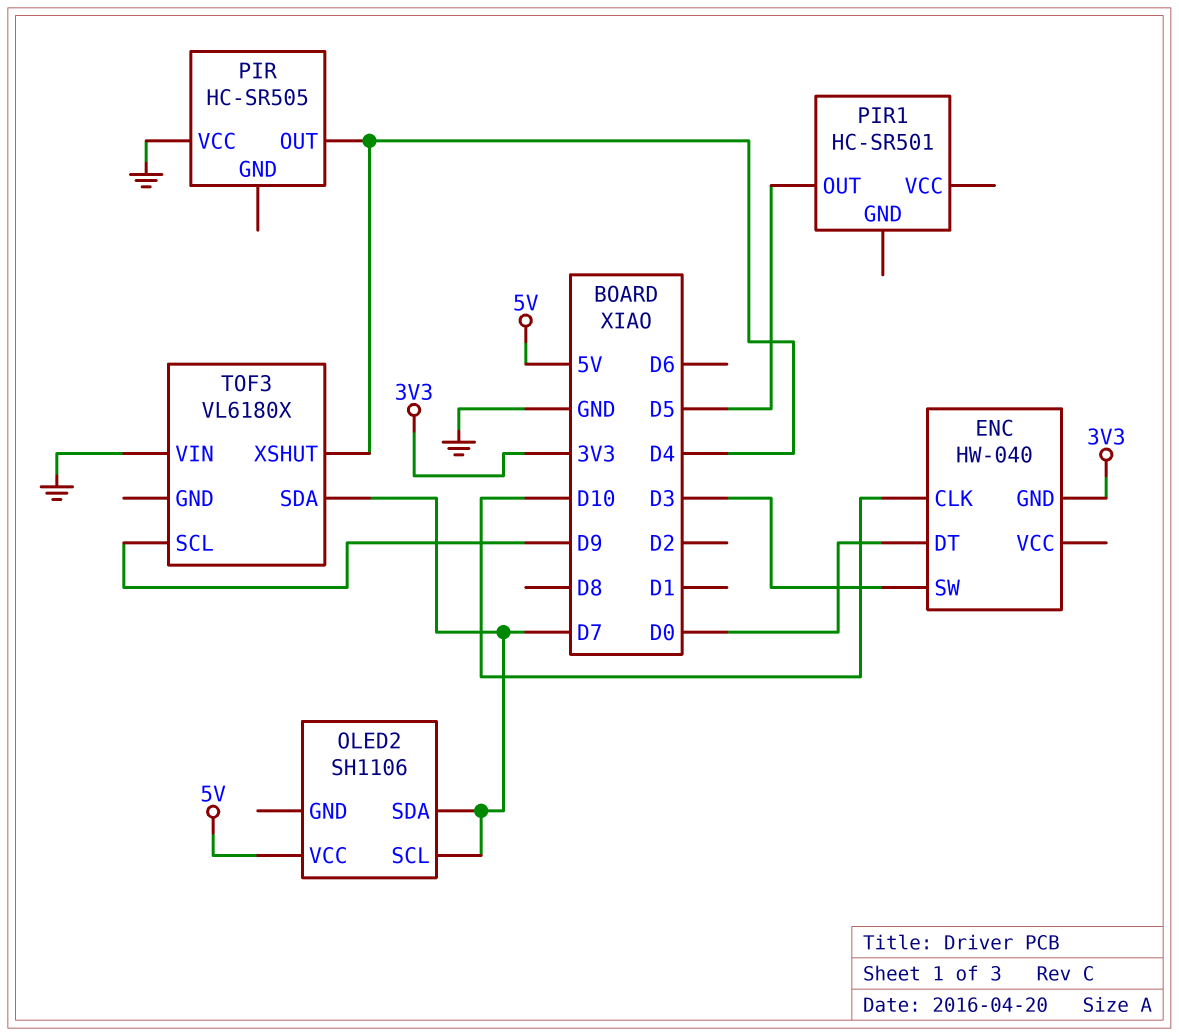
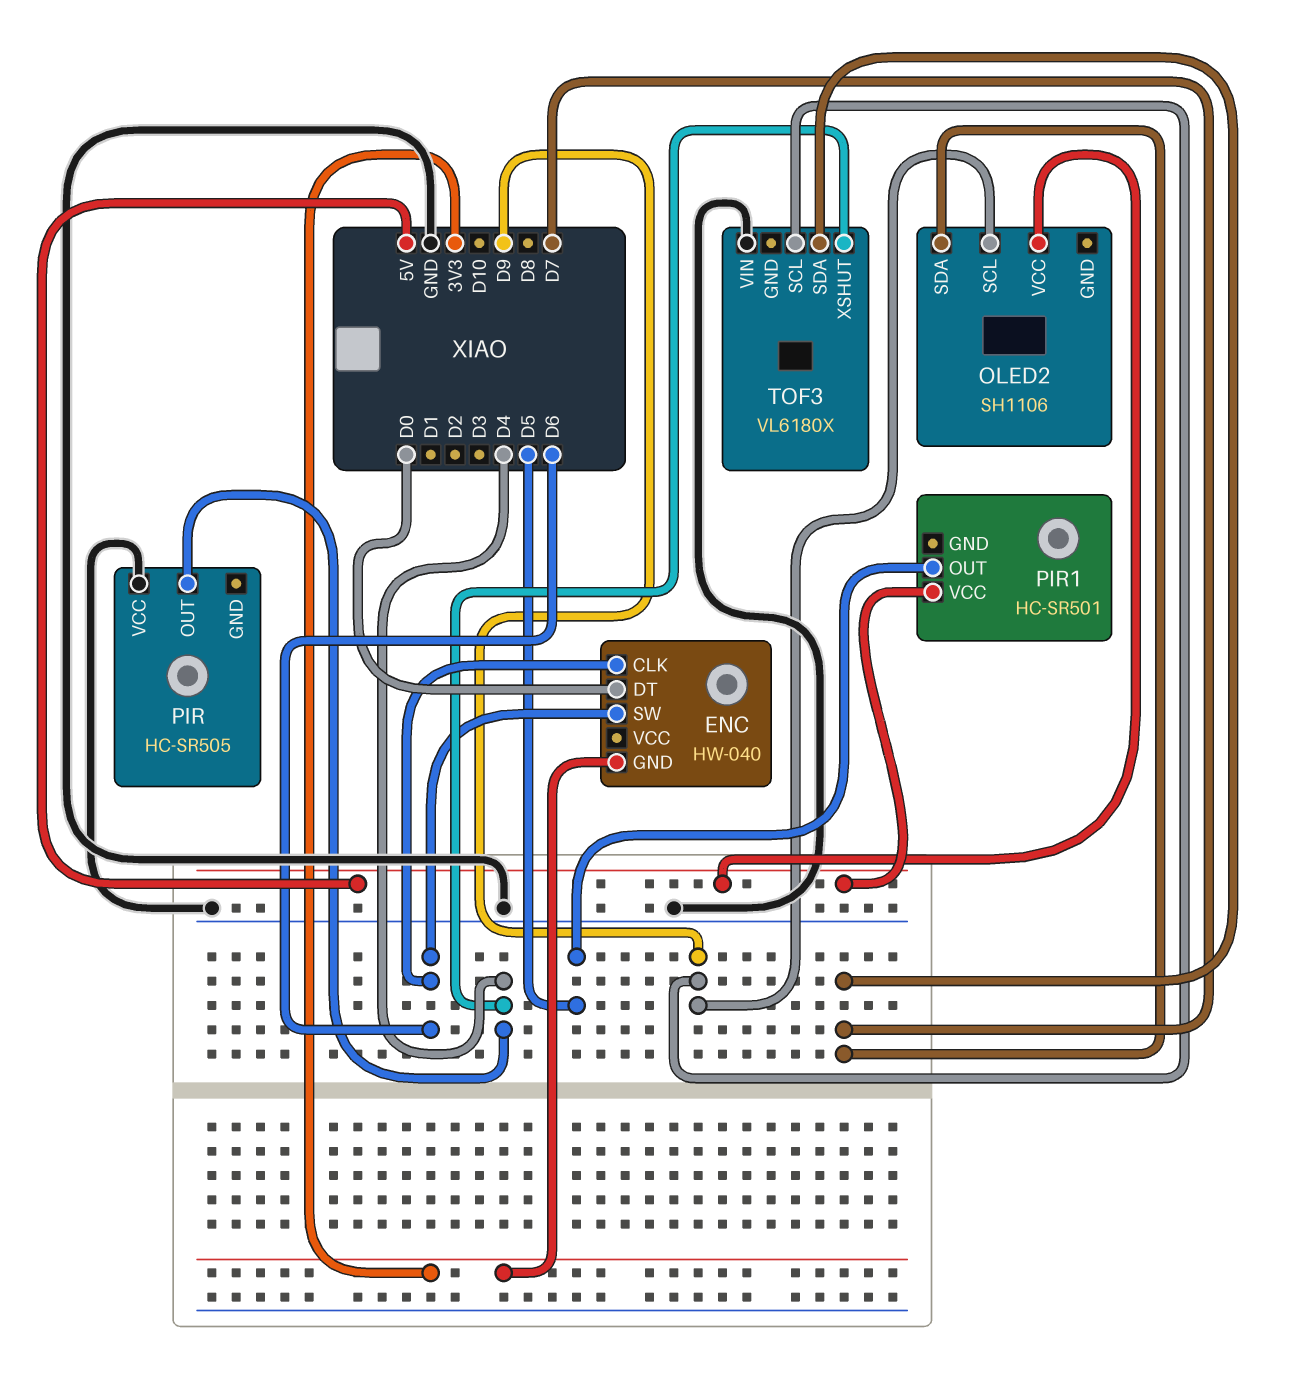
ENC pin CLK: D10 -> D6
ENC pin SW: D3 -> D6
OLED2 pin SCL: D7 -> D9
PIR1 pin VCC: none -> 5V

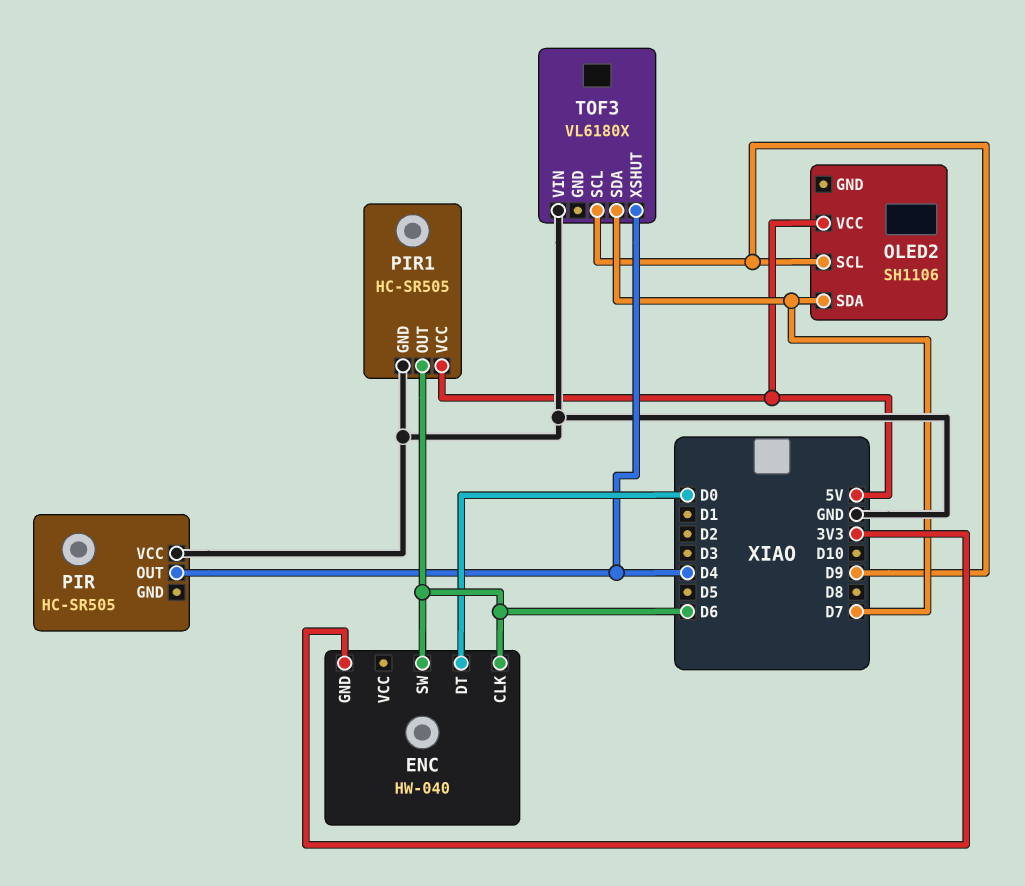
PIR1: HC-SR501 -> HC-SR505
PIR1 pin GND: none -> GND
PIR1 pin OUT: D5 -> D6

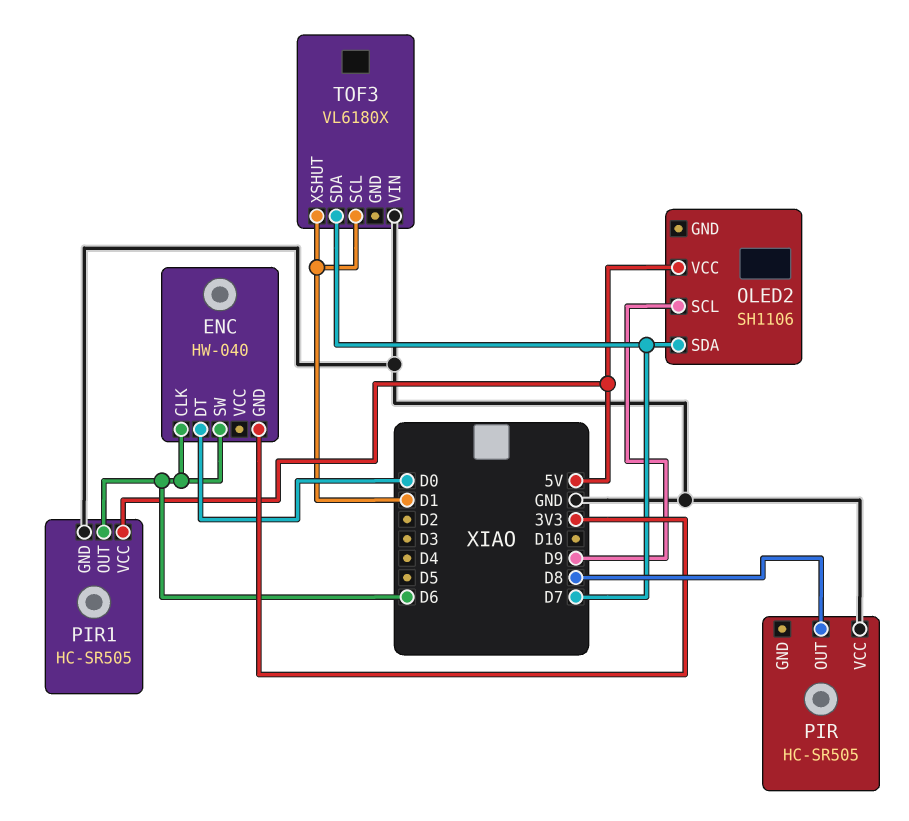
PIR pin OUT: D4 -> D8
TOF3 pin SCL: D9 -> D1
TOF3 pin XSHUT: D4 -> D1

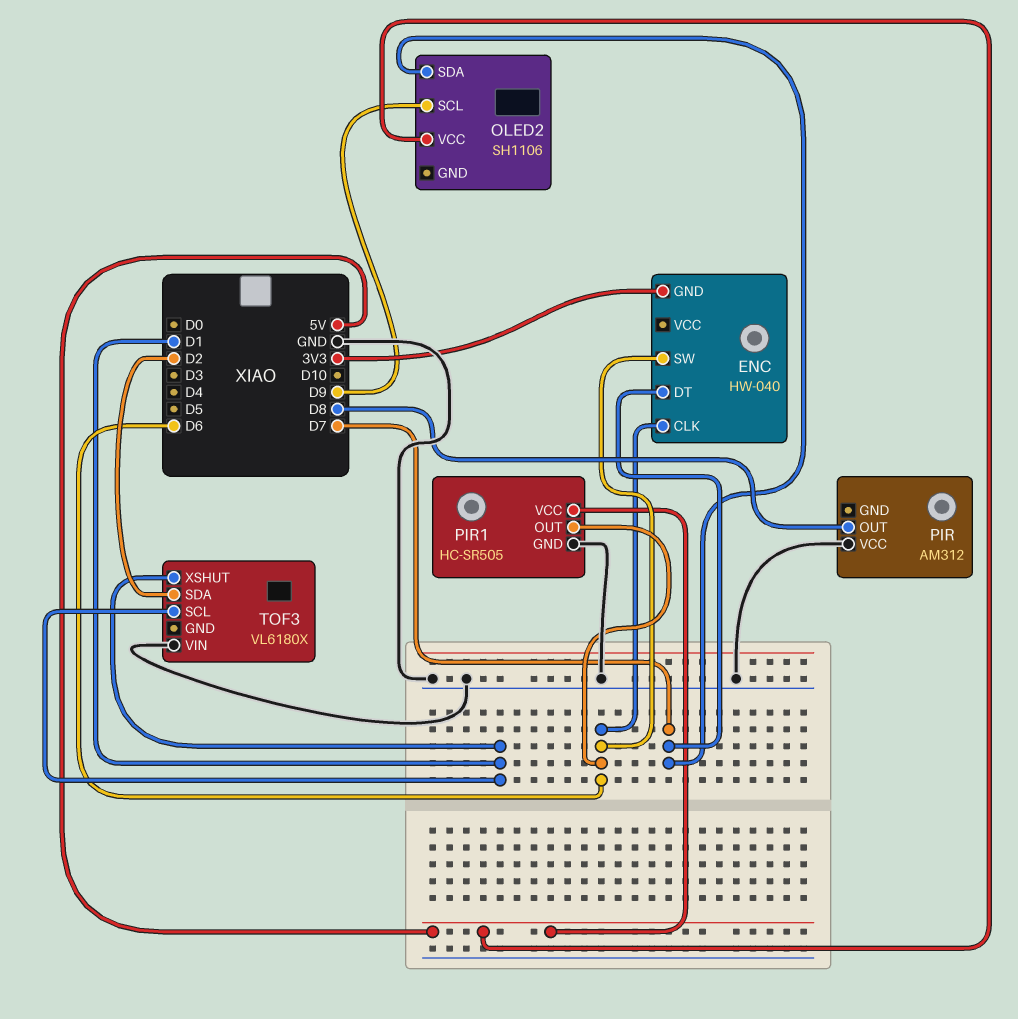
ENC pin DT: D0 -> D7
PIR: HC-SR505 -> AM312
TOF3 pin SDA: D7 -> D2

